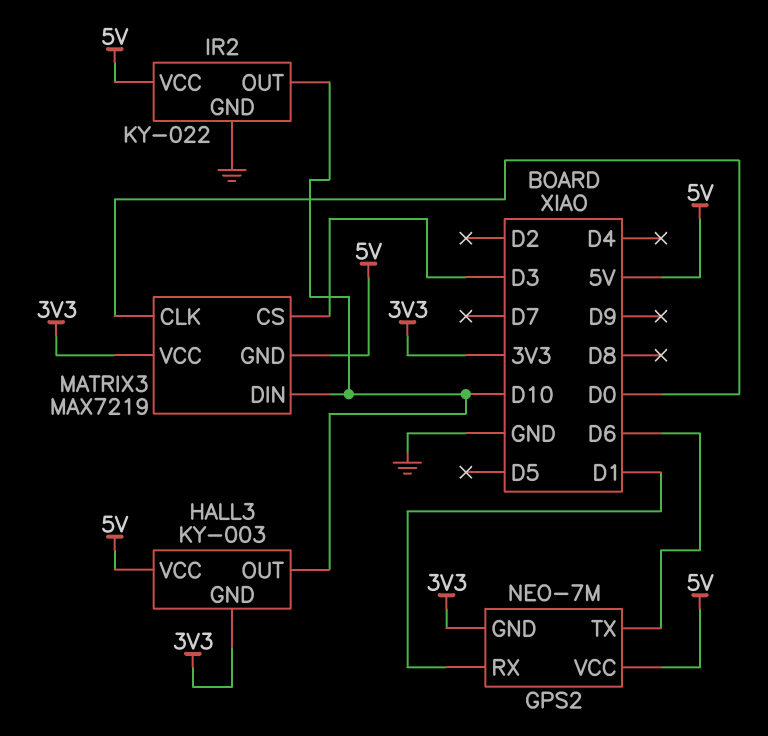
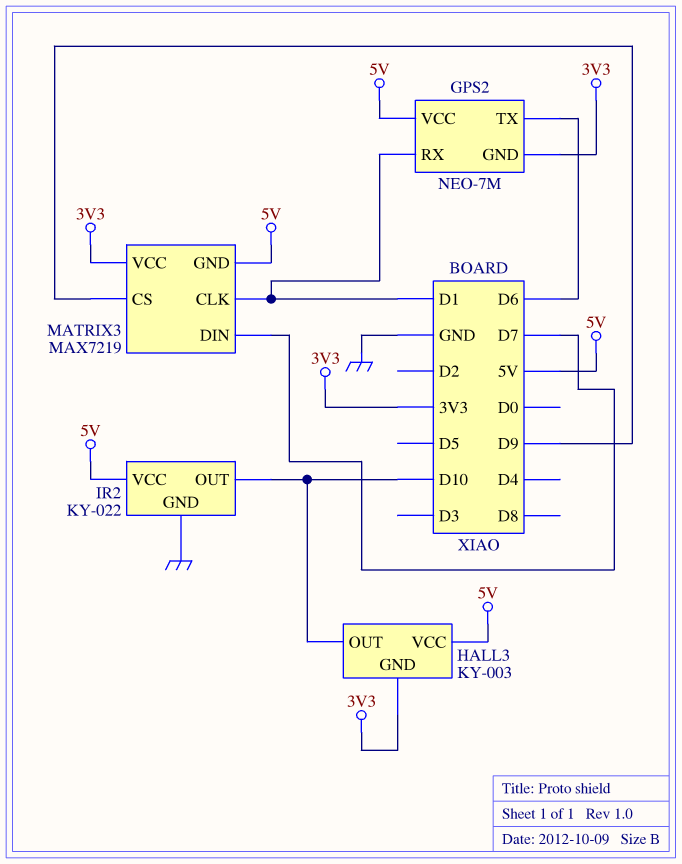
MATRIX3 pin CLK: D0 -> D1
MATRIX3 pin CS: D3 -> D9
MATRIX3 pin DIN: D10 -> D7

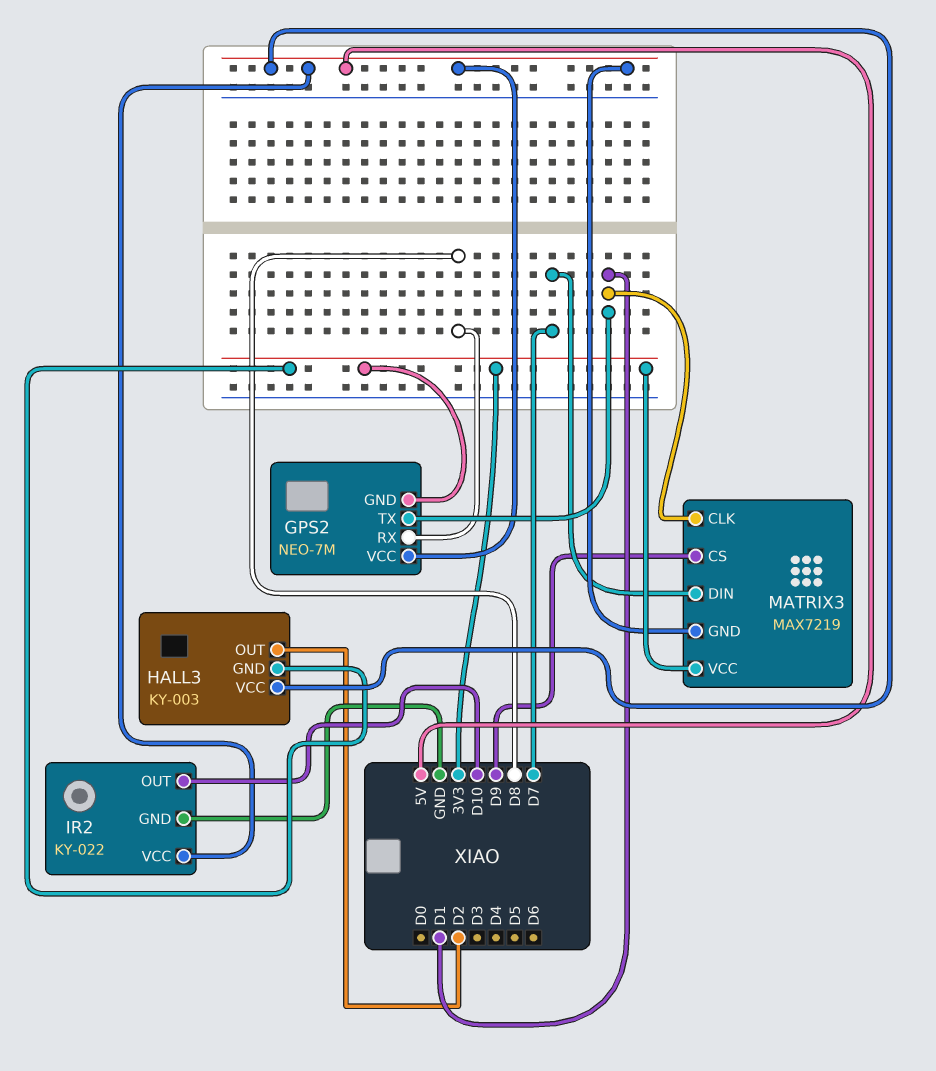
GPS2 pin RX: D1 -> D8
GPS2 pin TX: D6 -> D1
HALL3 pin OUT: D10 -> D2

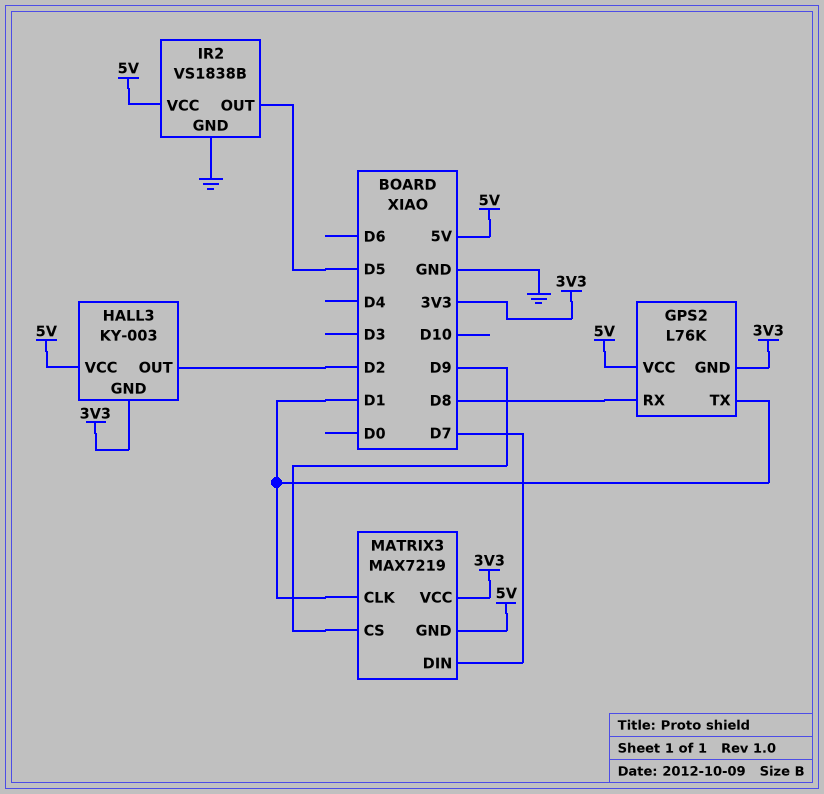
GPS2: NEO-7M -> L76K
IR2: KY-022 -> VS1838B
IR2 pin OUT: D10 -> D5

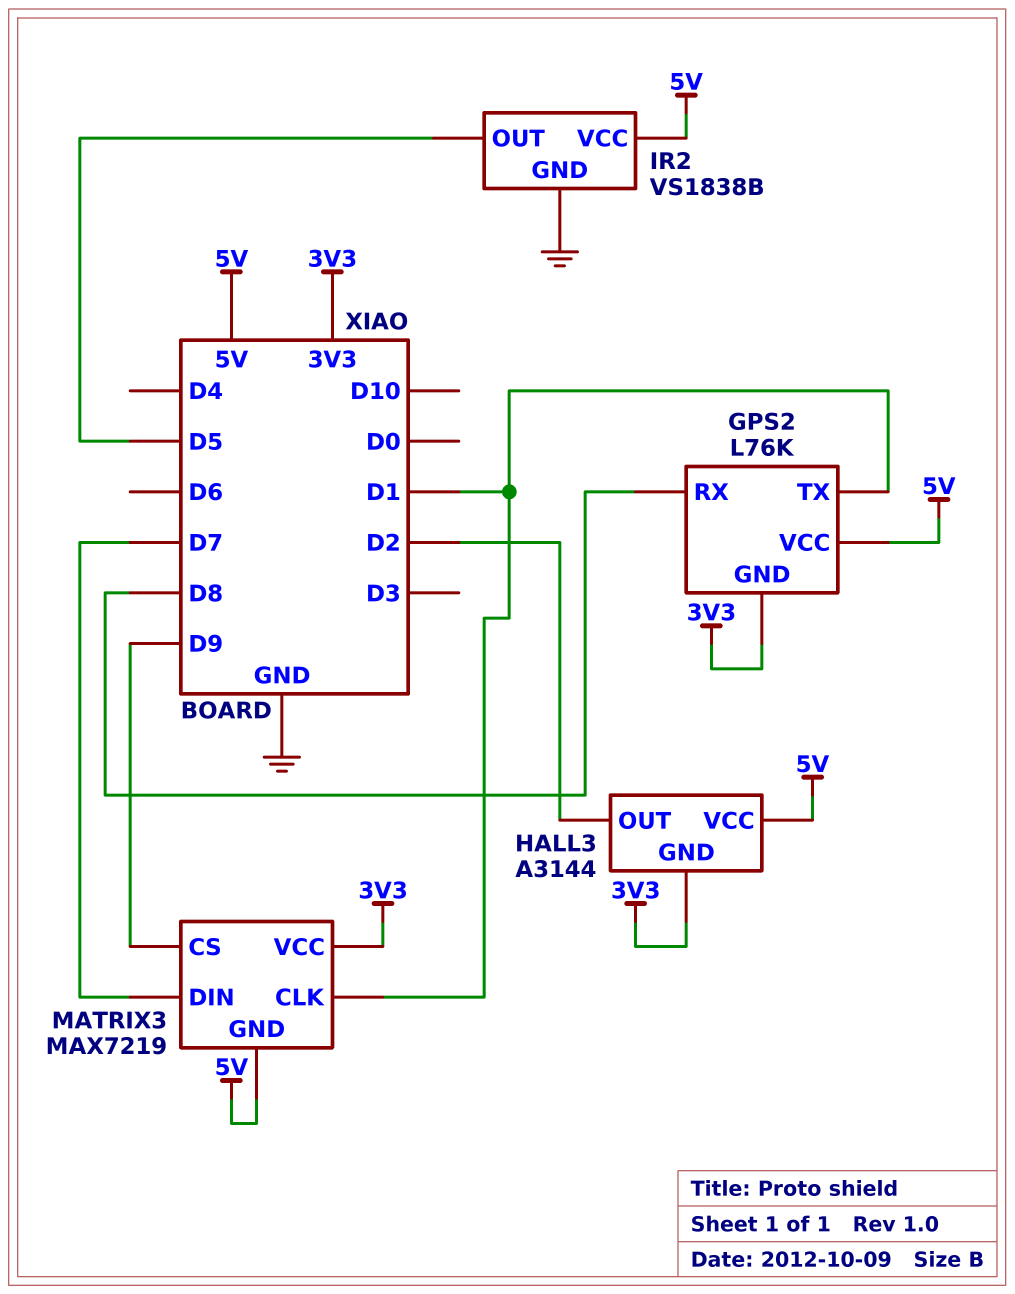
HALL3: KY-003 -> A3144

